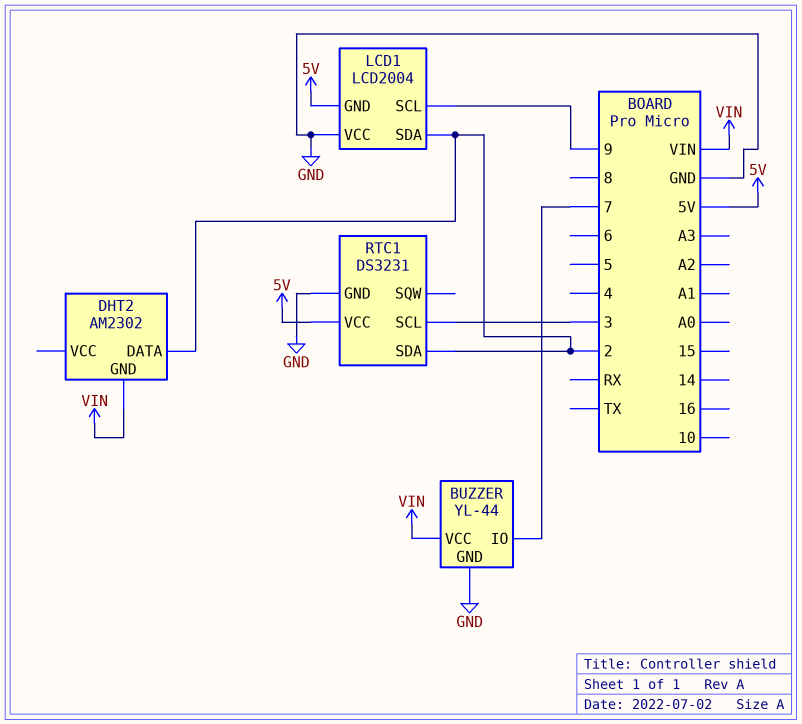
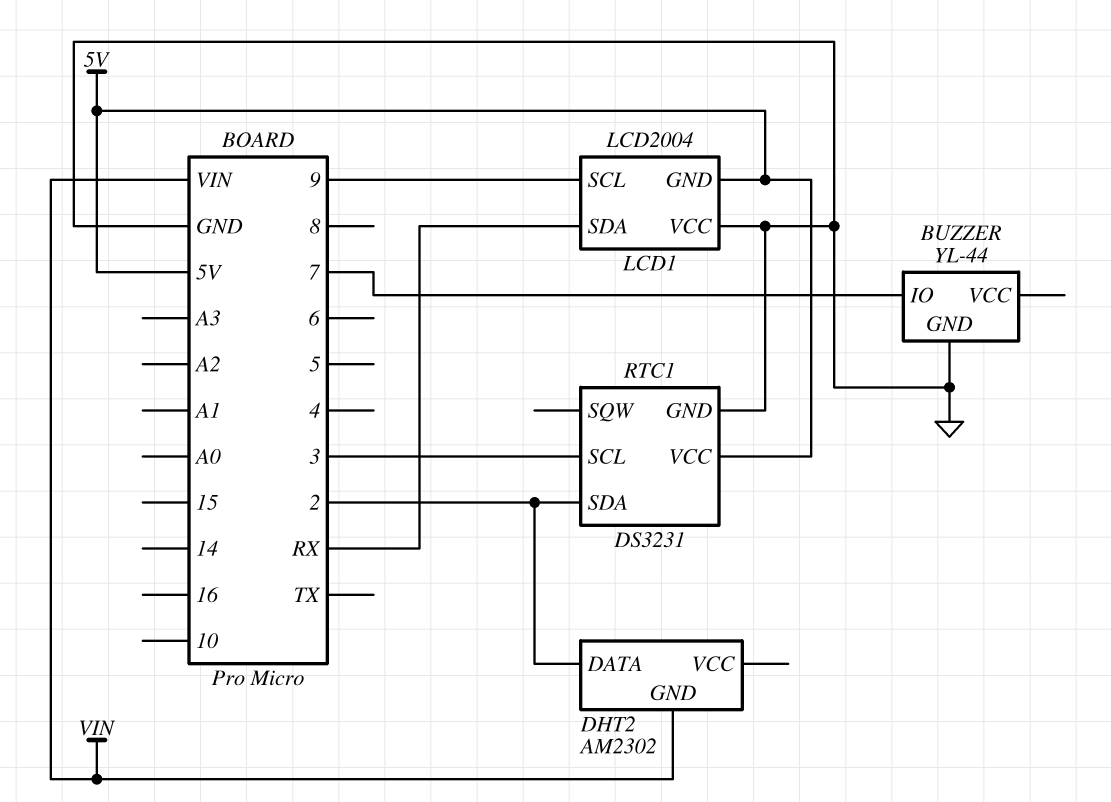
BUZZER pin VCC: VIN -> none
LCD1 pin SDA: 2 -> RX

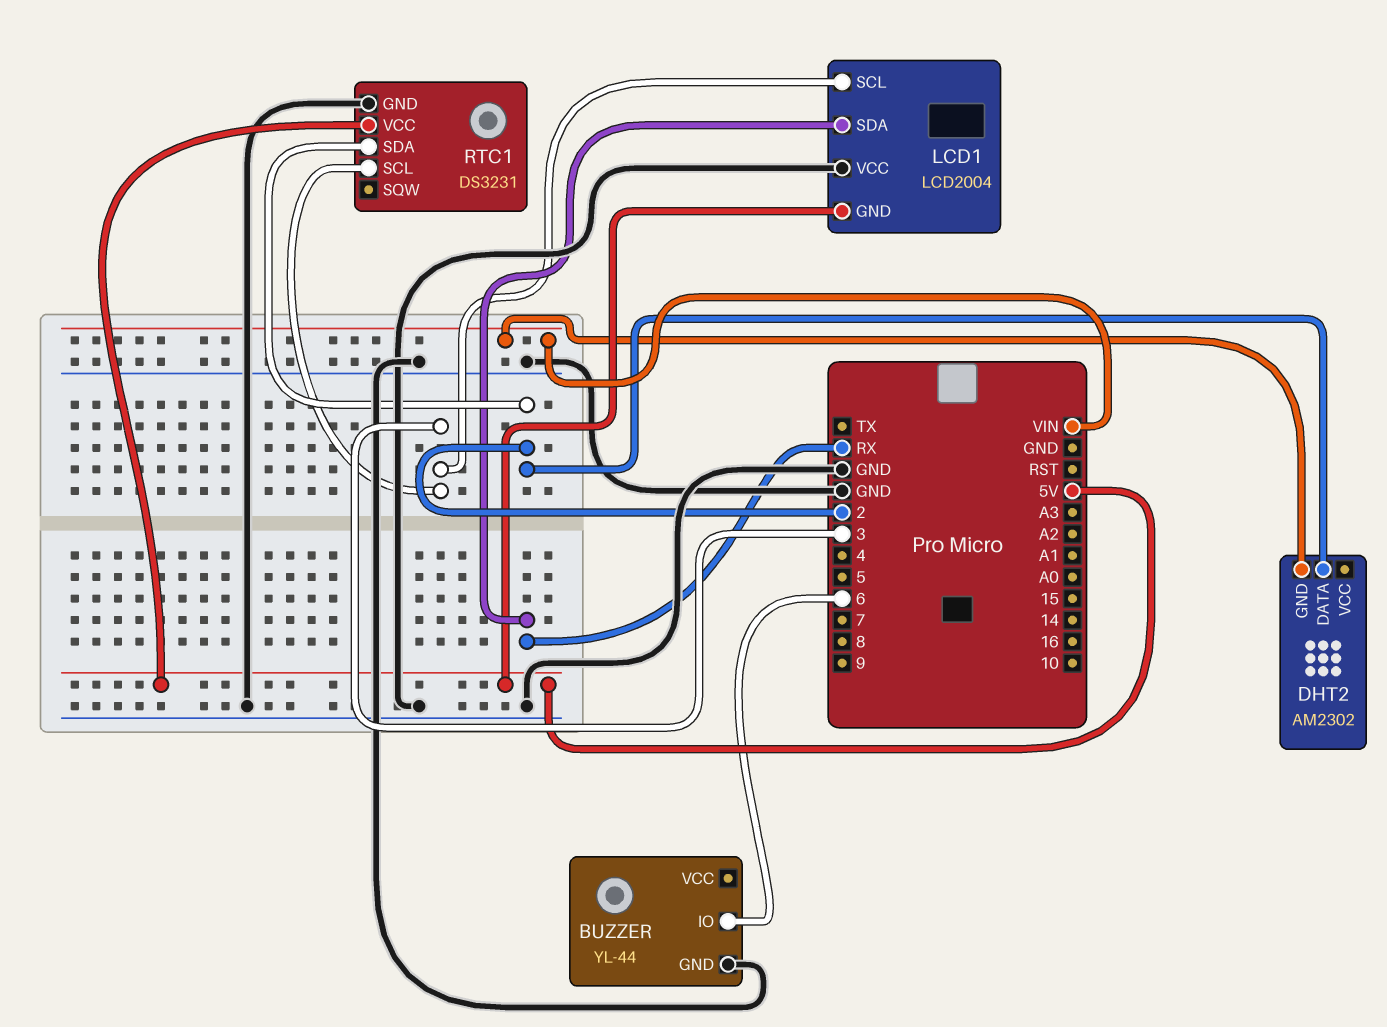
BUZZER pin IO: 7 -> 6
LCD1 pin SCL: 9 -> 3

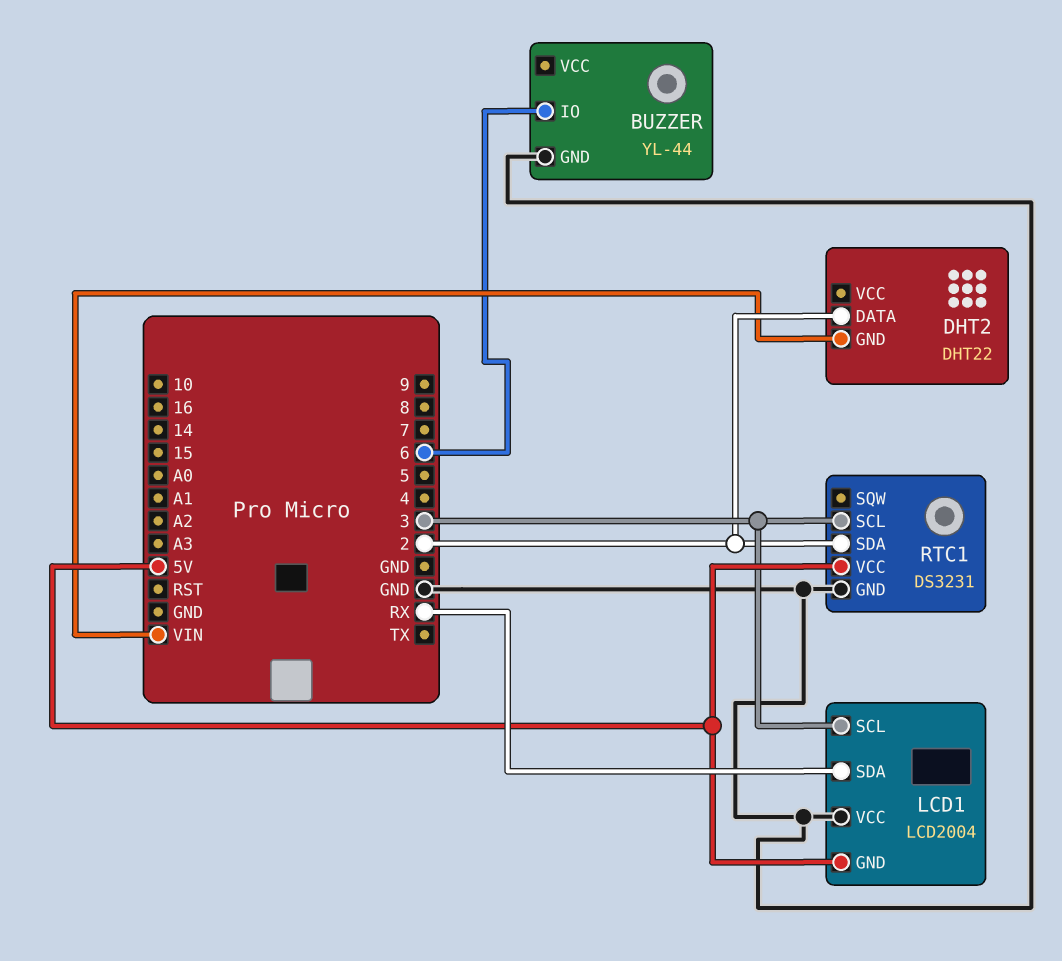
DHT2: AM2302 -> DHT22

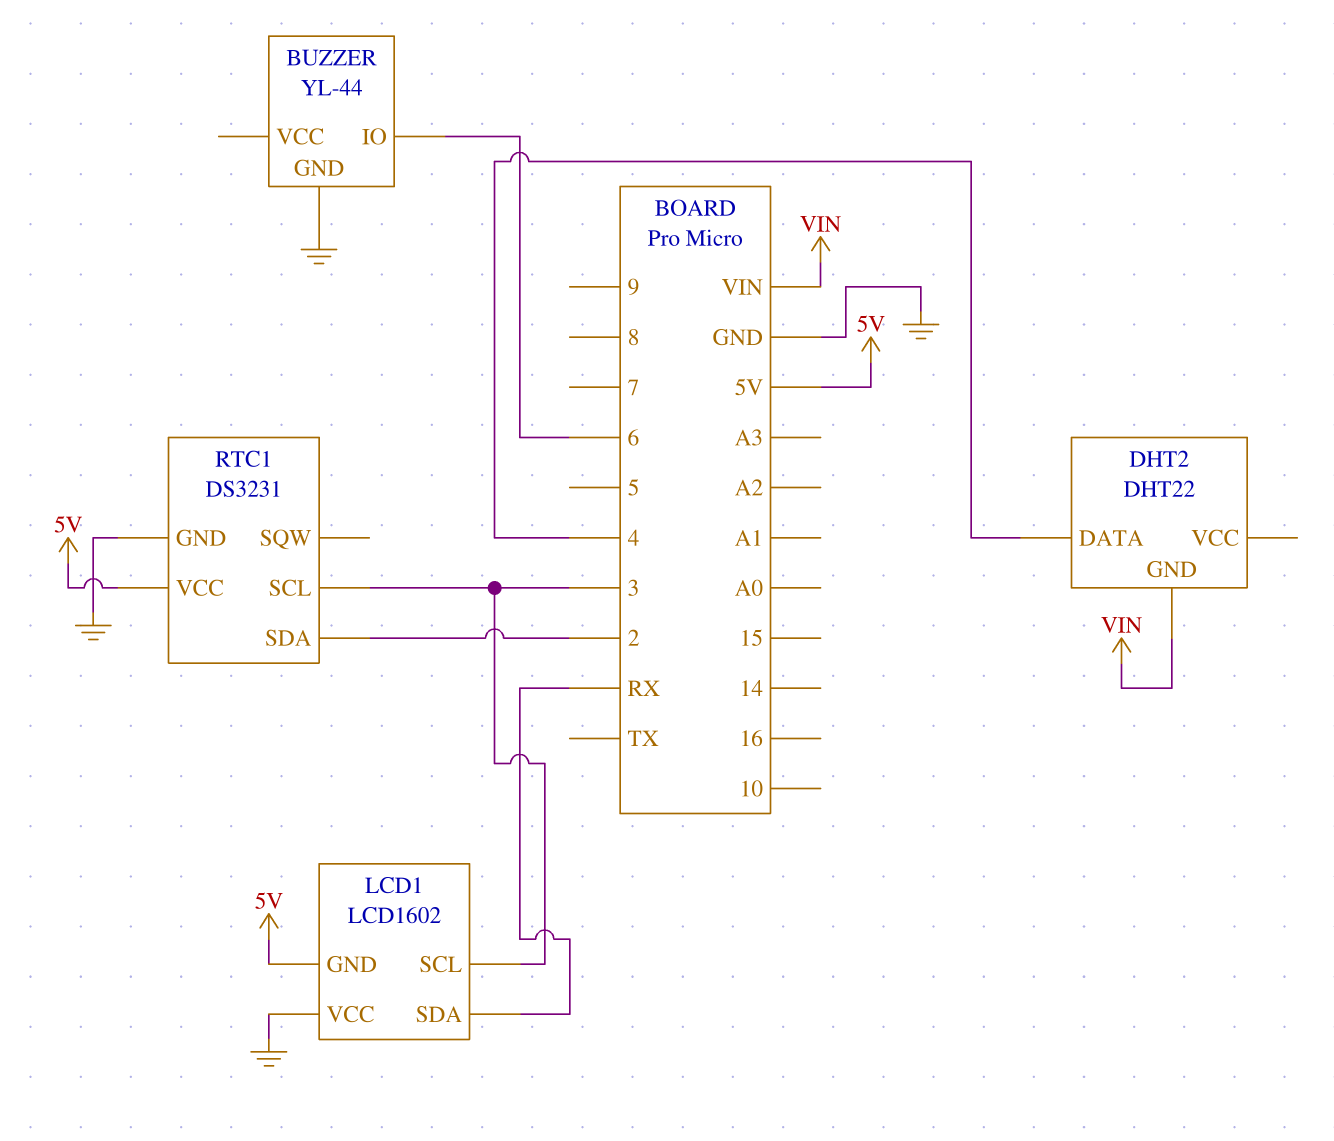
DHT2 pin DATA: 2 -> 4
LCD1: LCD2004 -> LCD1602

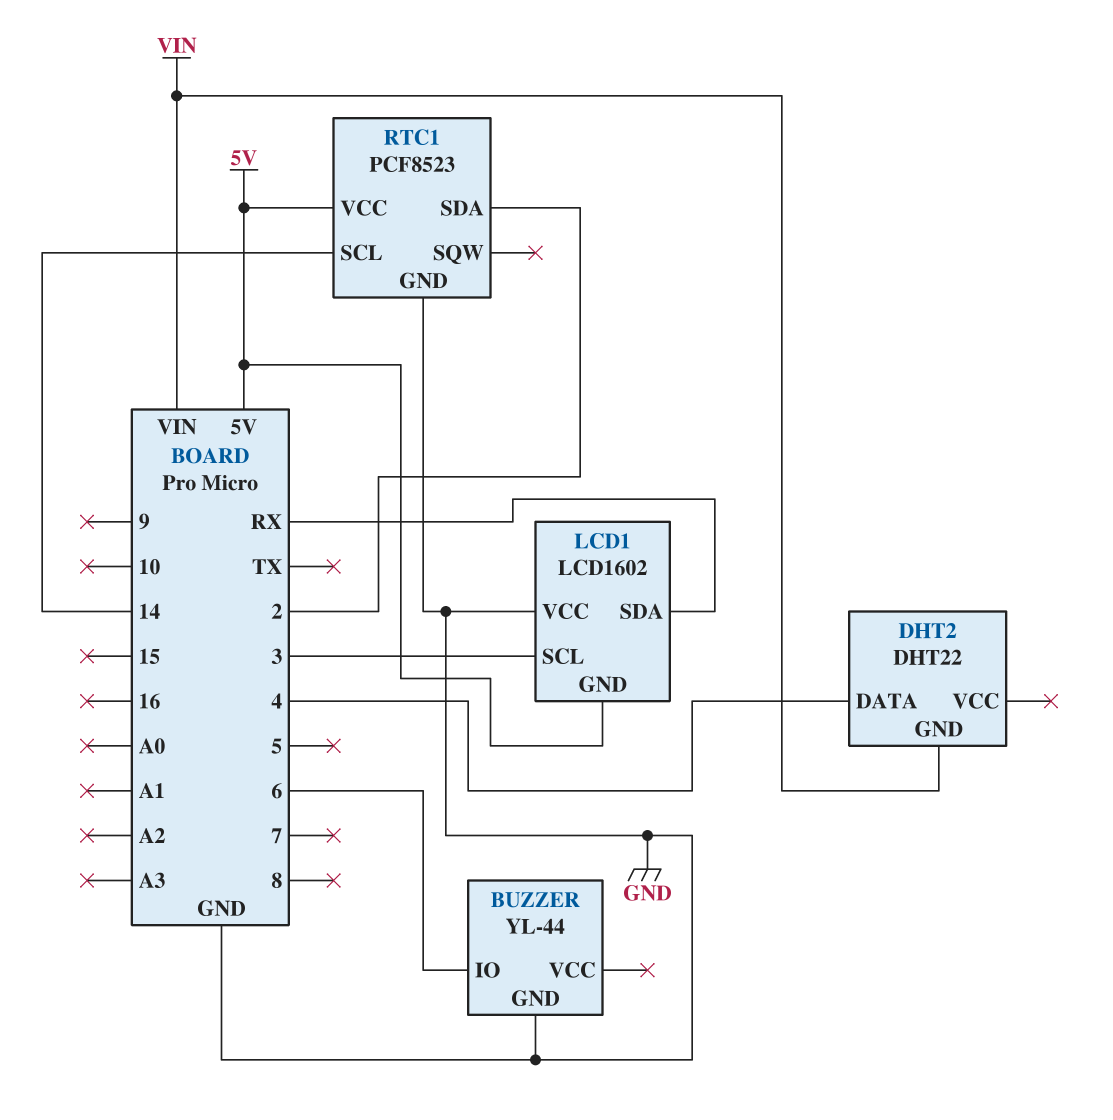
RTC1: DS3231 -> PCF8523
RTC1 pin SCL: 3 -> 14

